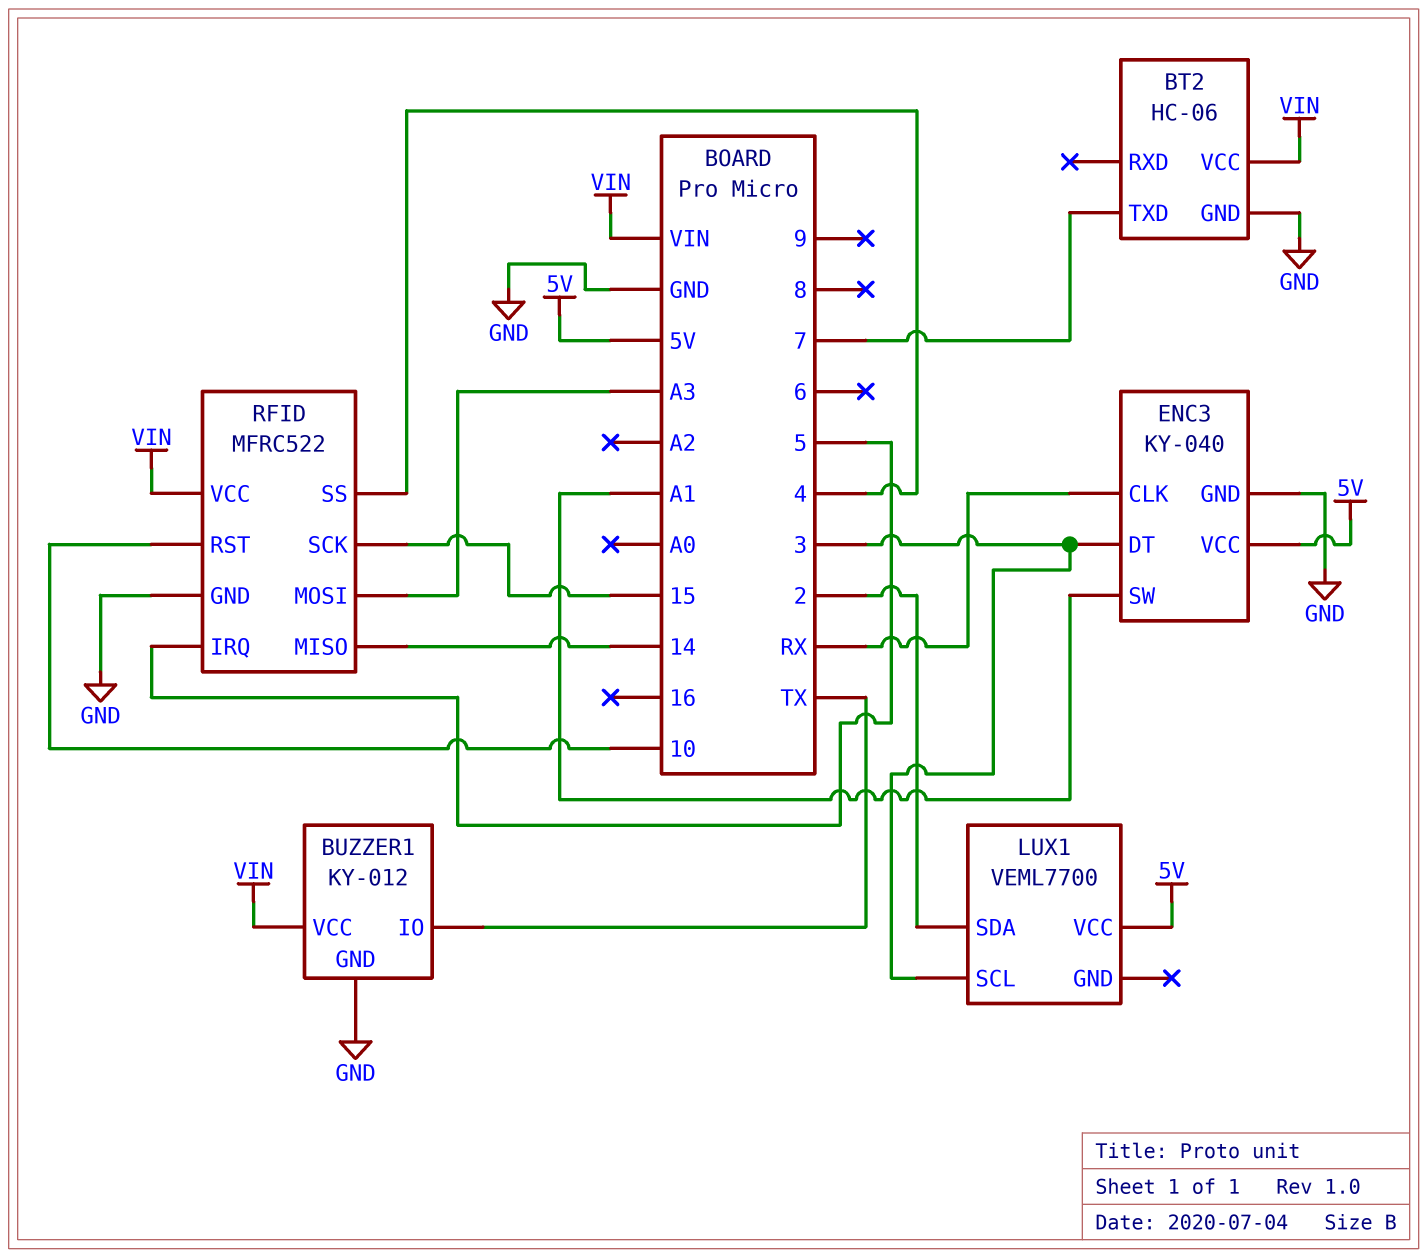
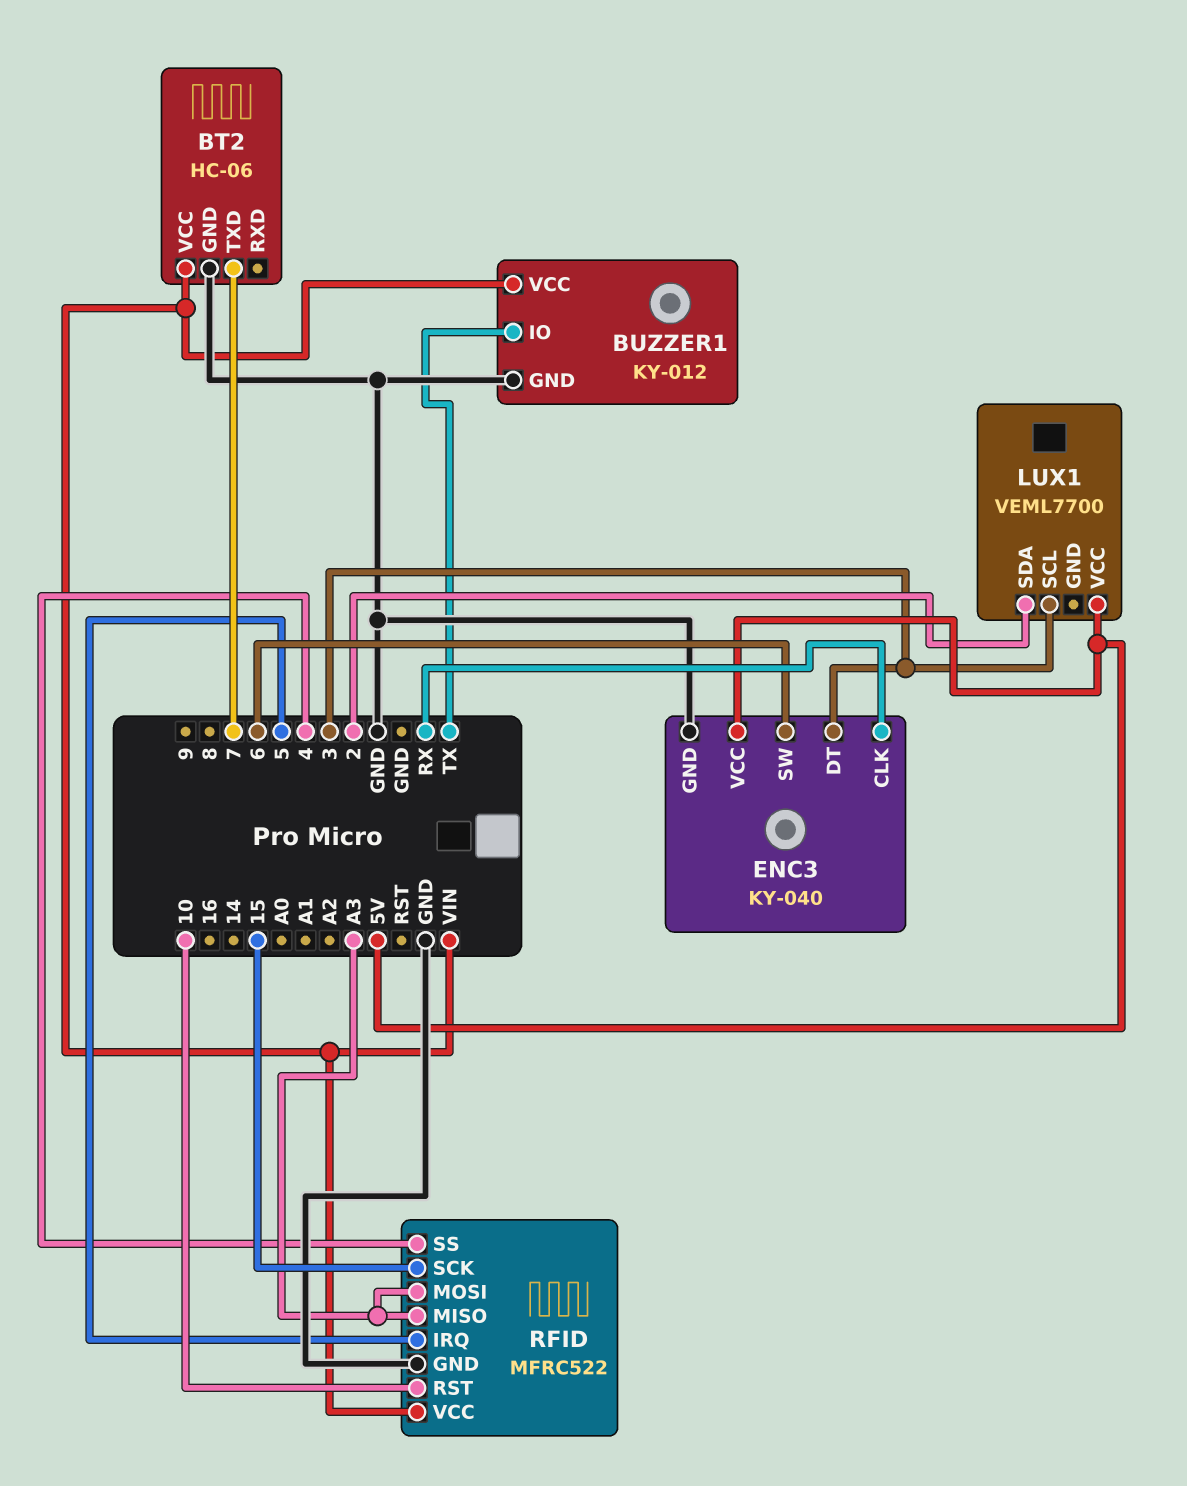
ENC3 pin SW: A1 -> 6
RFID pin MISO: 14 -> A3

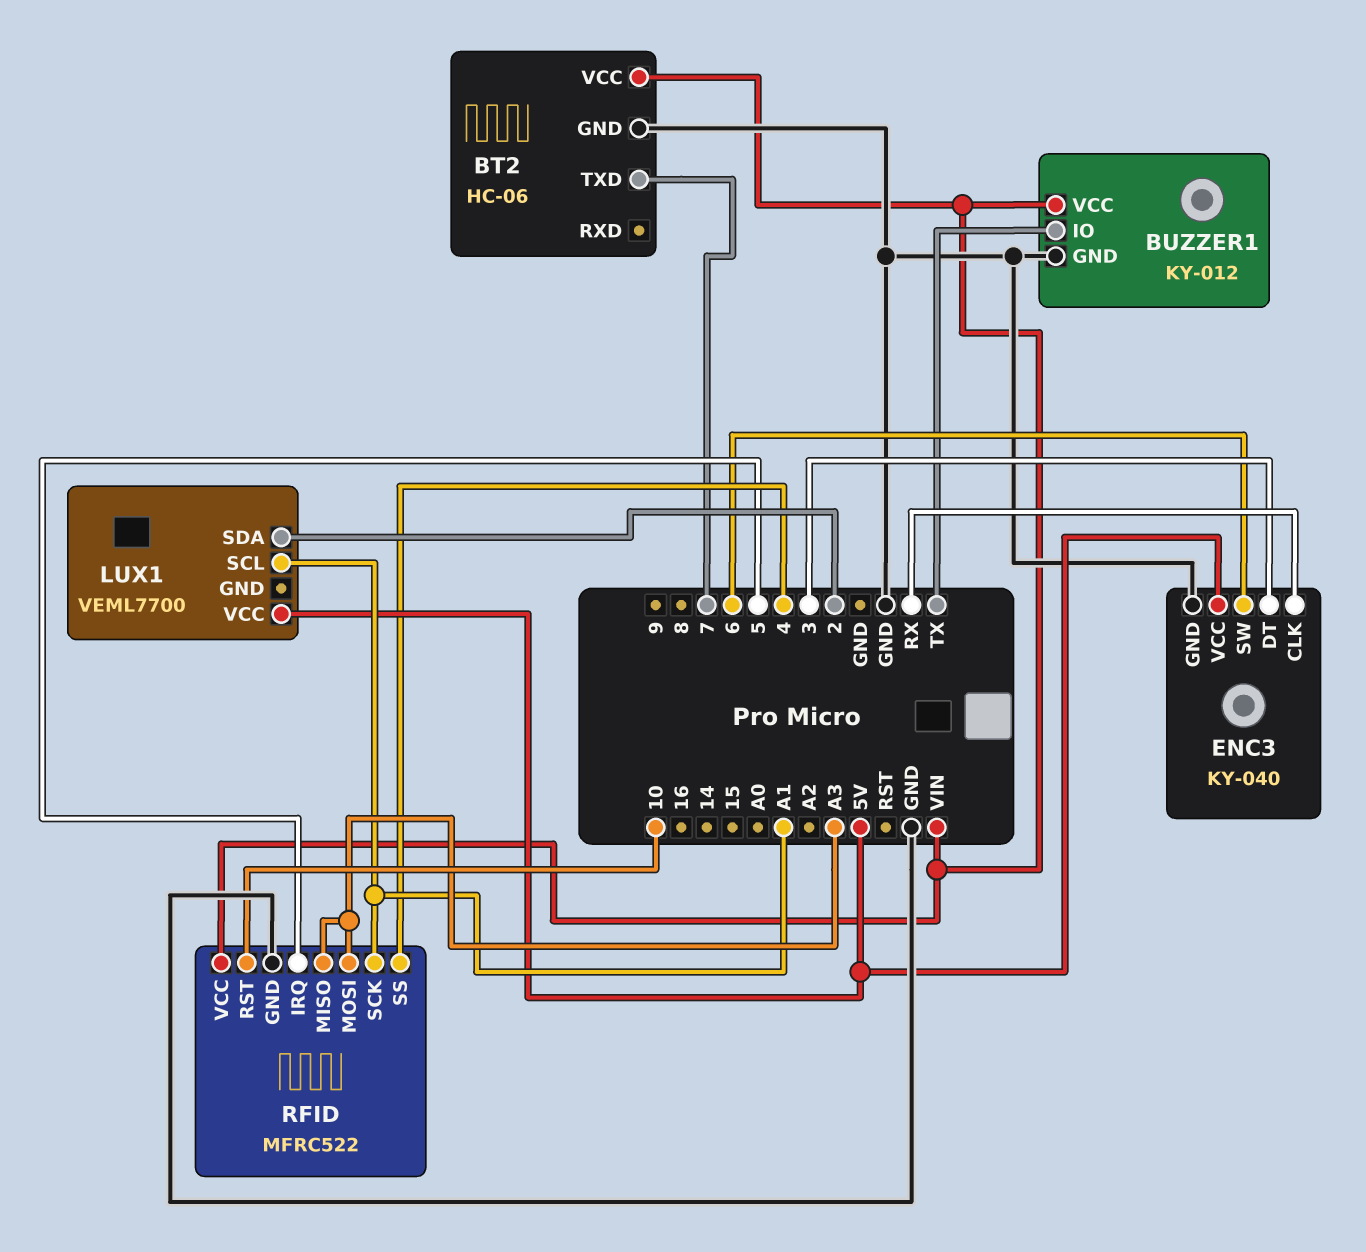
LUX1 pin SCL: 3 -> A1
RFID pin SCK: 15 -> A1

